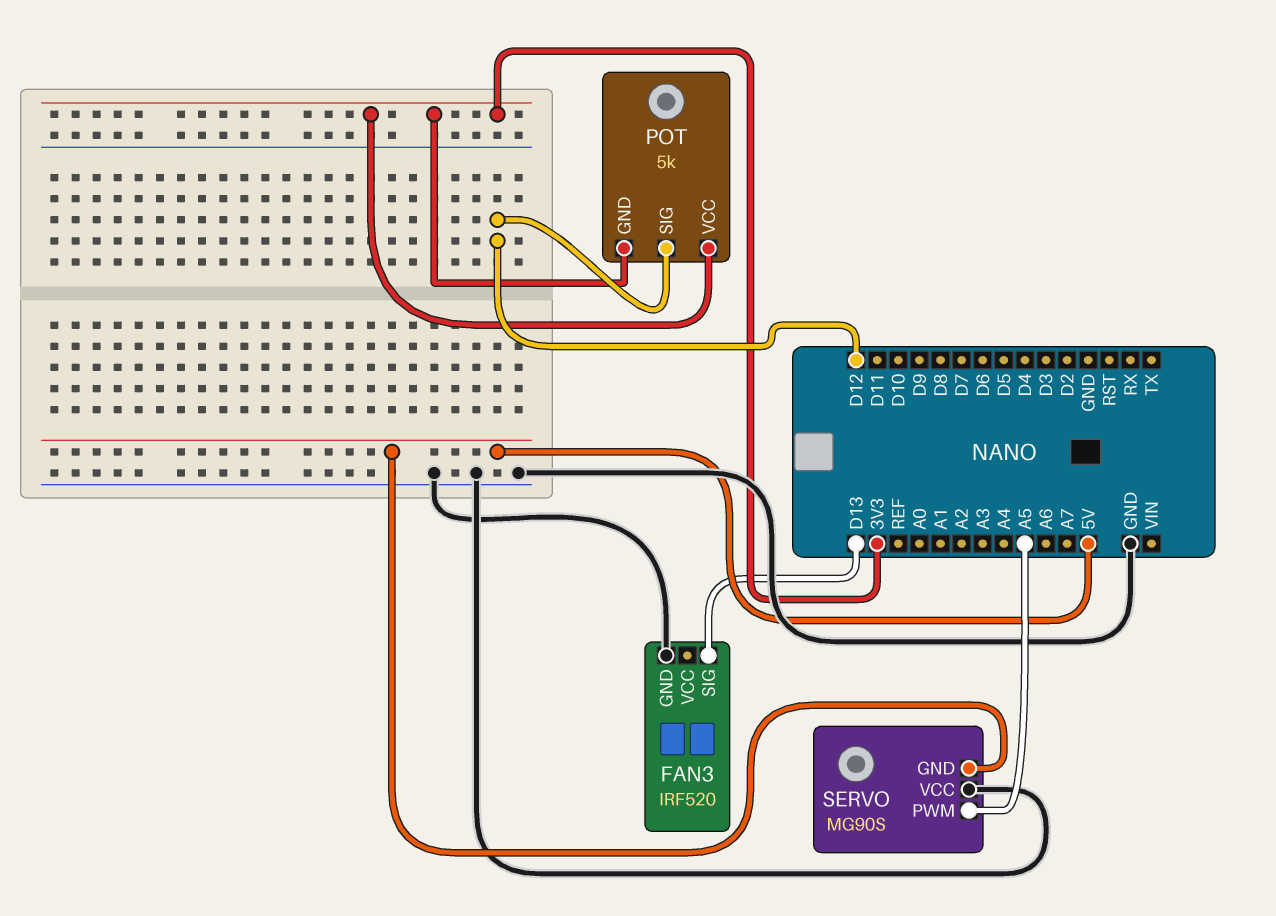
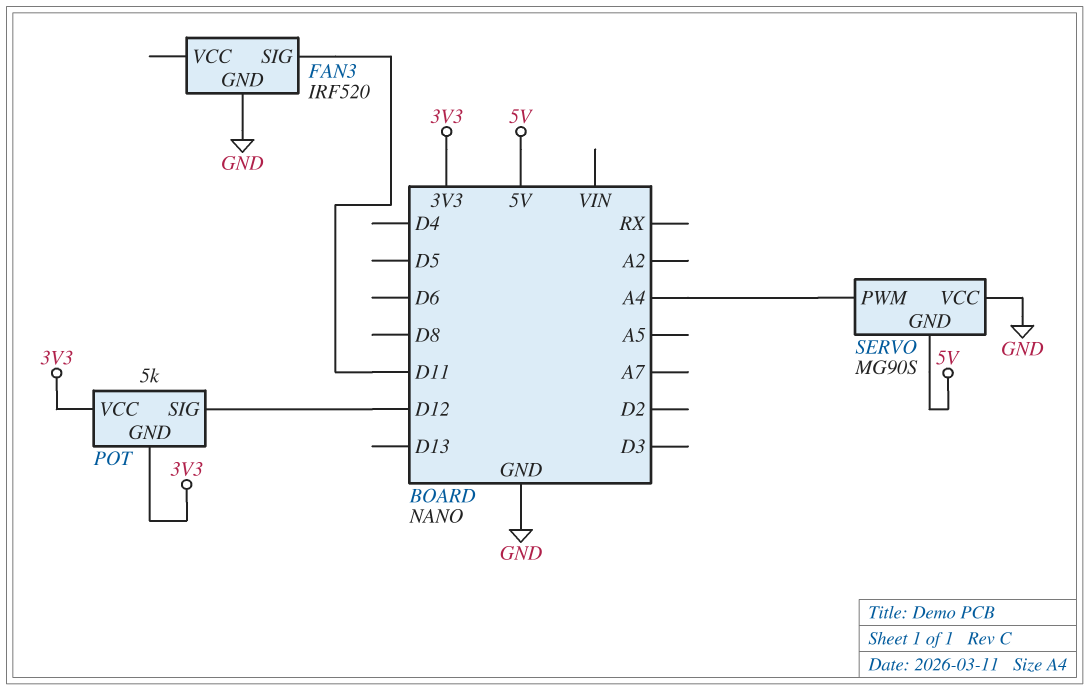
FAN3 pin SIG: D13 -> D11
SERVO pin PWM: A5 -> A4

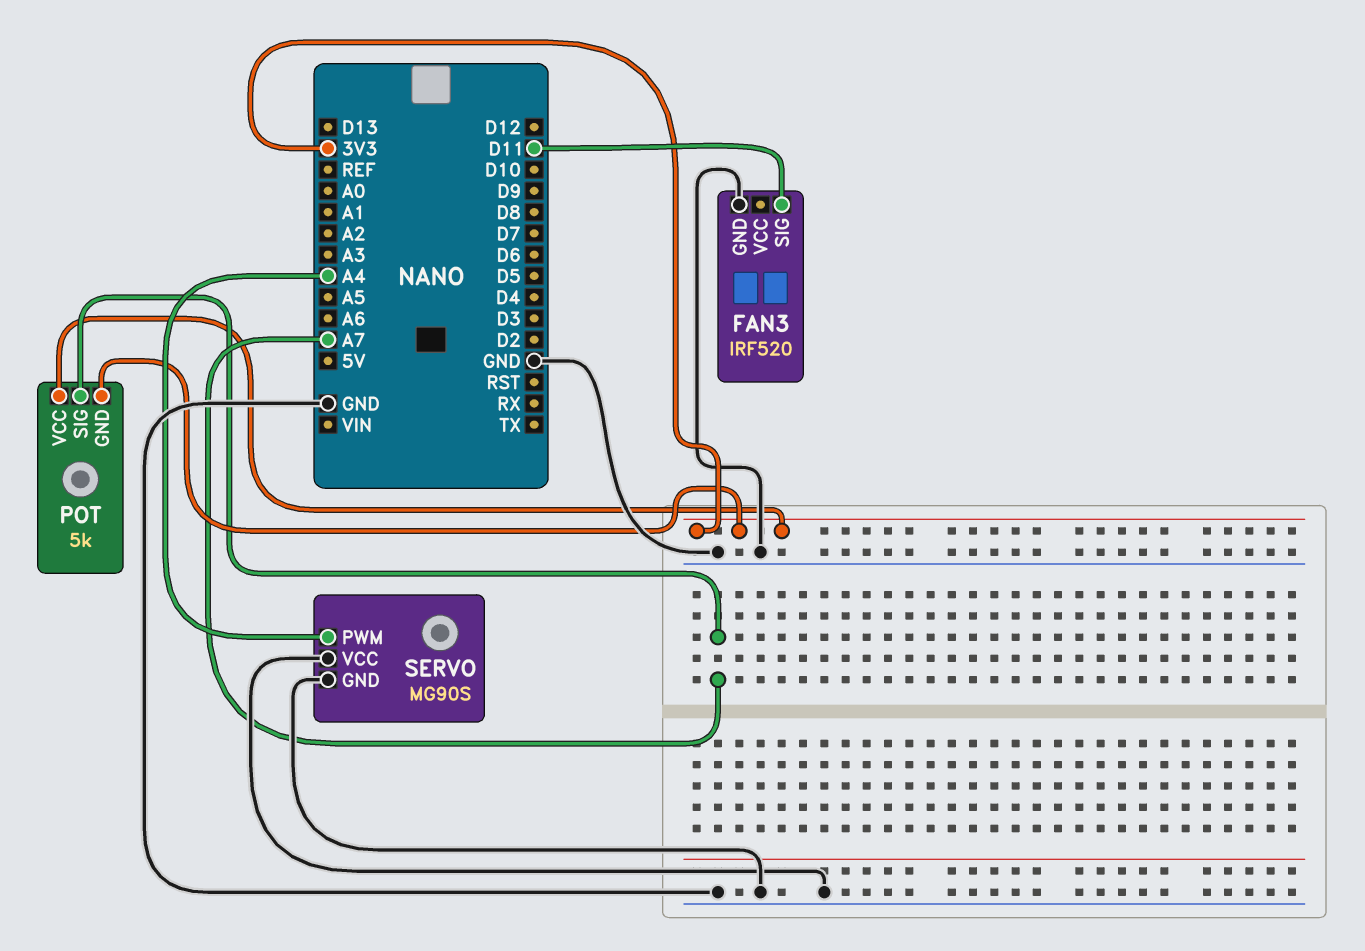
POT pin SIG: D12 -> A7
SERVO pin GND: 5V -> GND

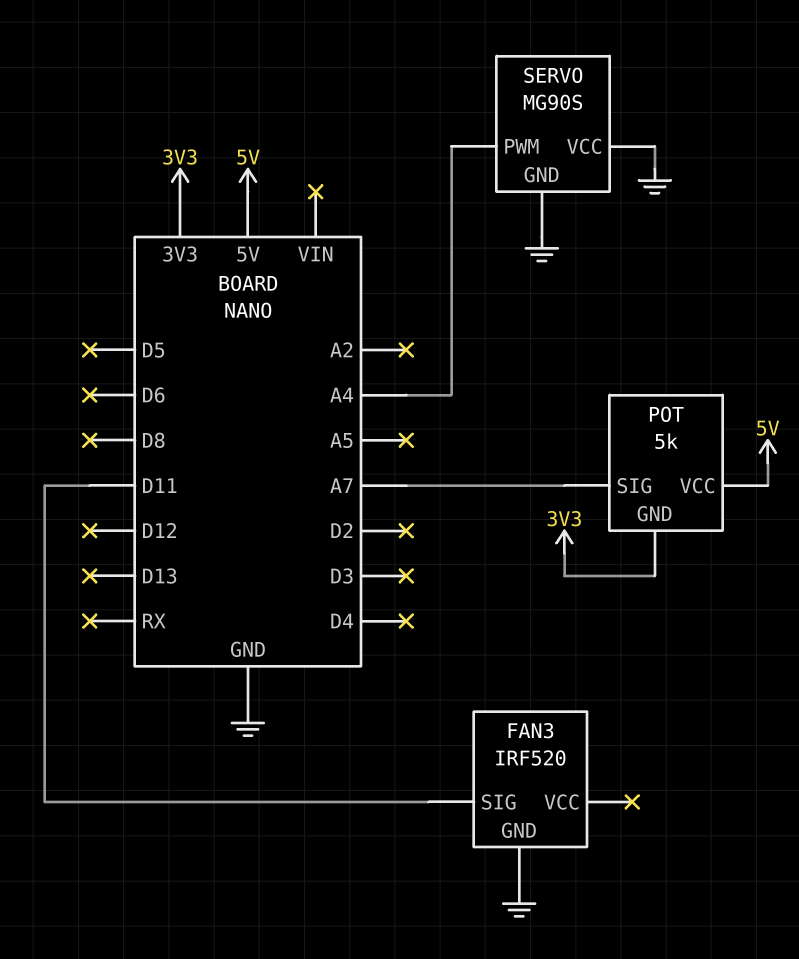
POT pin VCC: 3V3 -> 5V

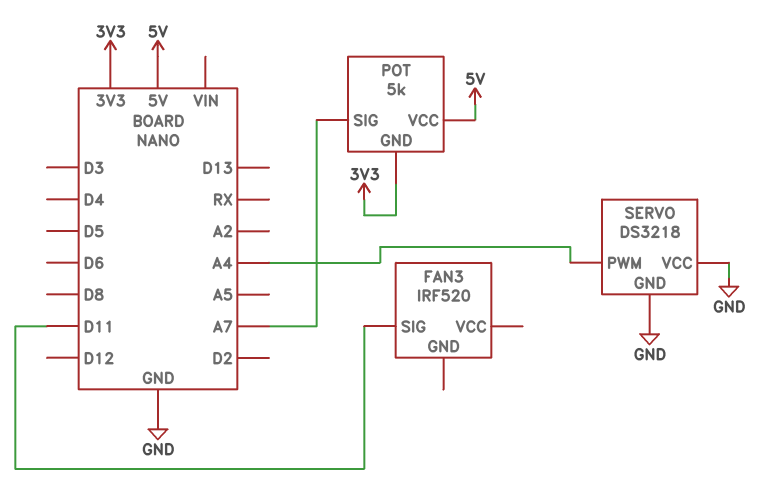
FAN3 pin GND: GND -> none
SERVO: MG90S -> DS3218

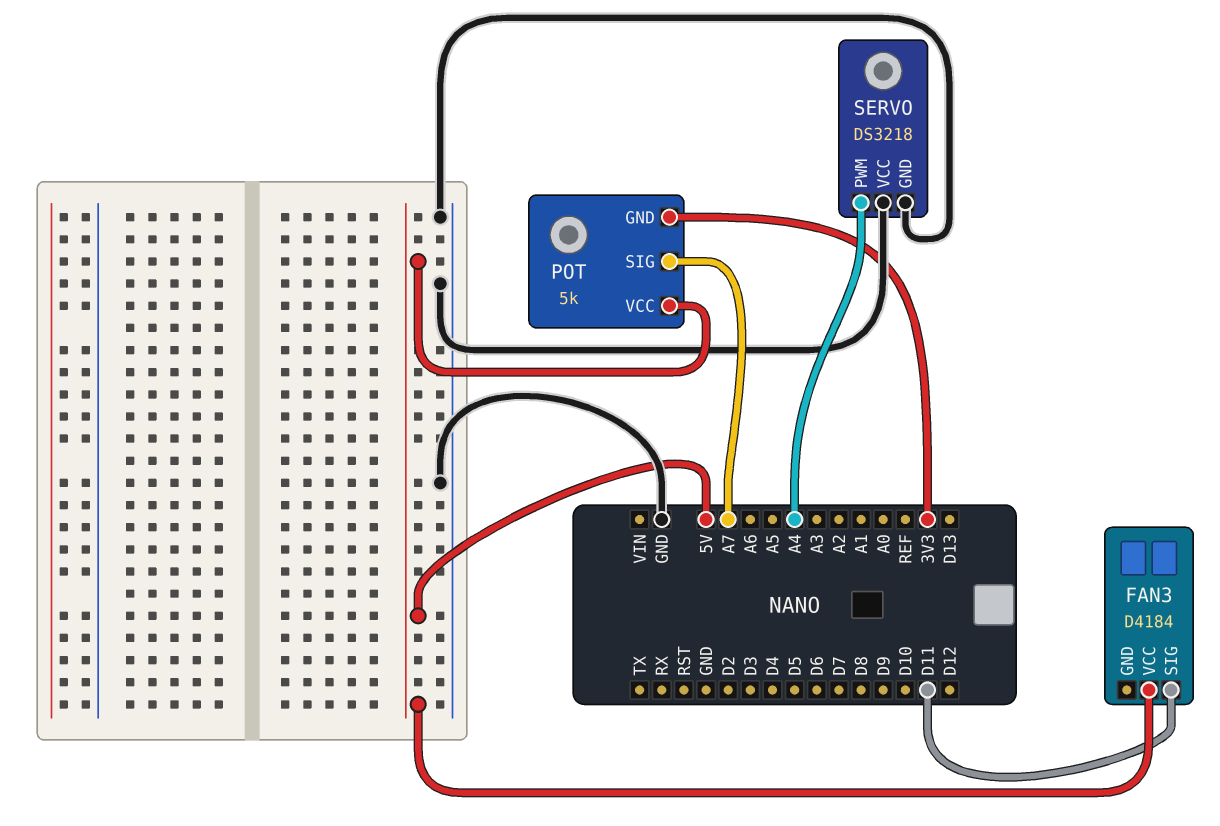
FAN3: IRF520 -> D4184
FAN3 pin VCC: none -> 5V

